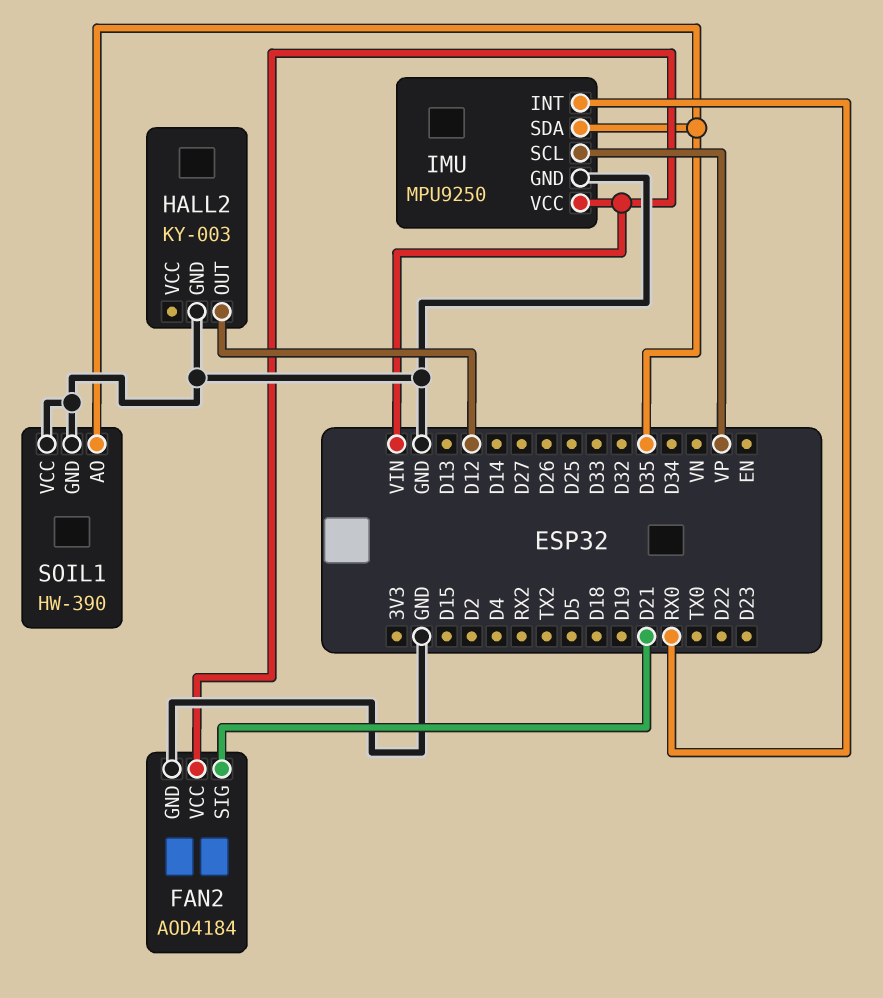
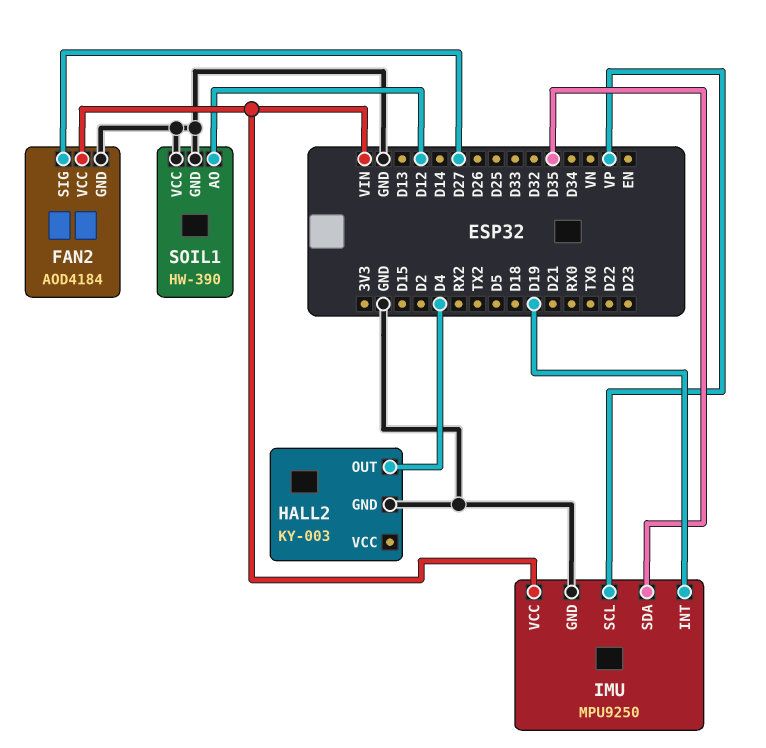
FAN2 pin SIG: D21 -> D27
HALL2 pin OUT: D12 -> D4
IMU pin INT: RX0 -> D19
SOIL1 pin AO: D35 -> D12

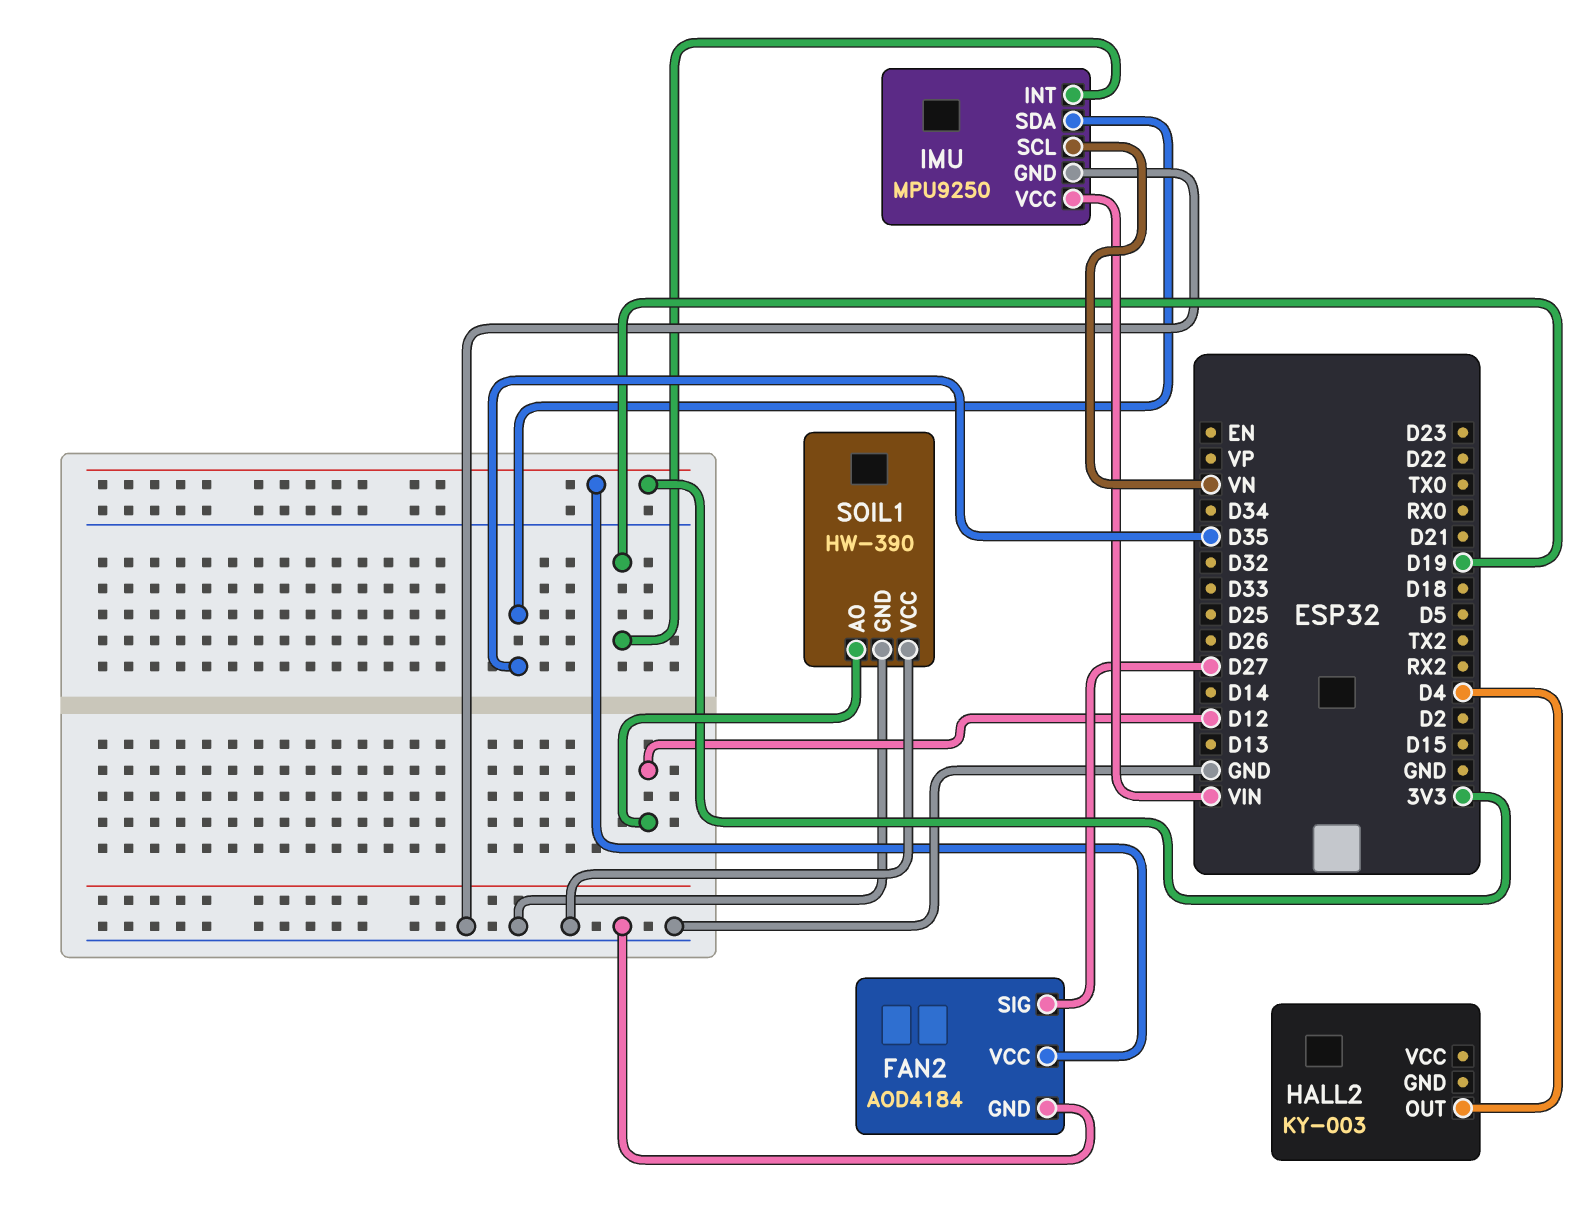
FAN2 pin VCC: VIN -> 3V3
HALL2 pin GND: GND -> none
IMU pin SCL: VP -> VN

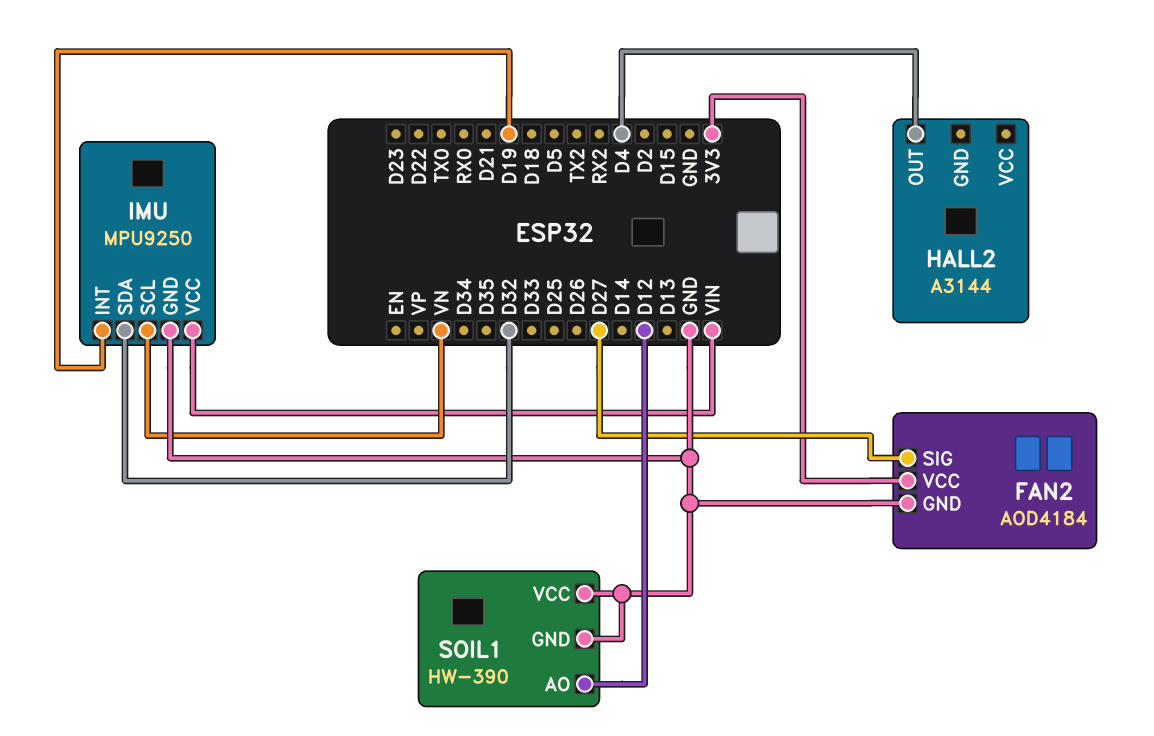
HALL2: KY-003 -> A3144
IMU pin SDA: D35 -> D32

